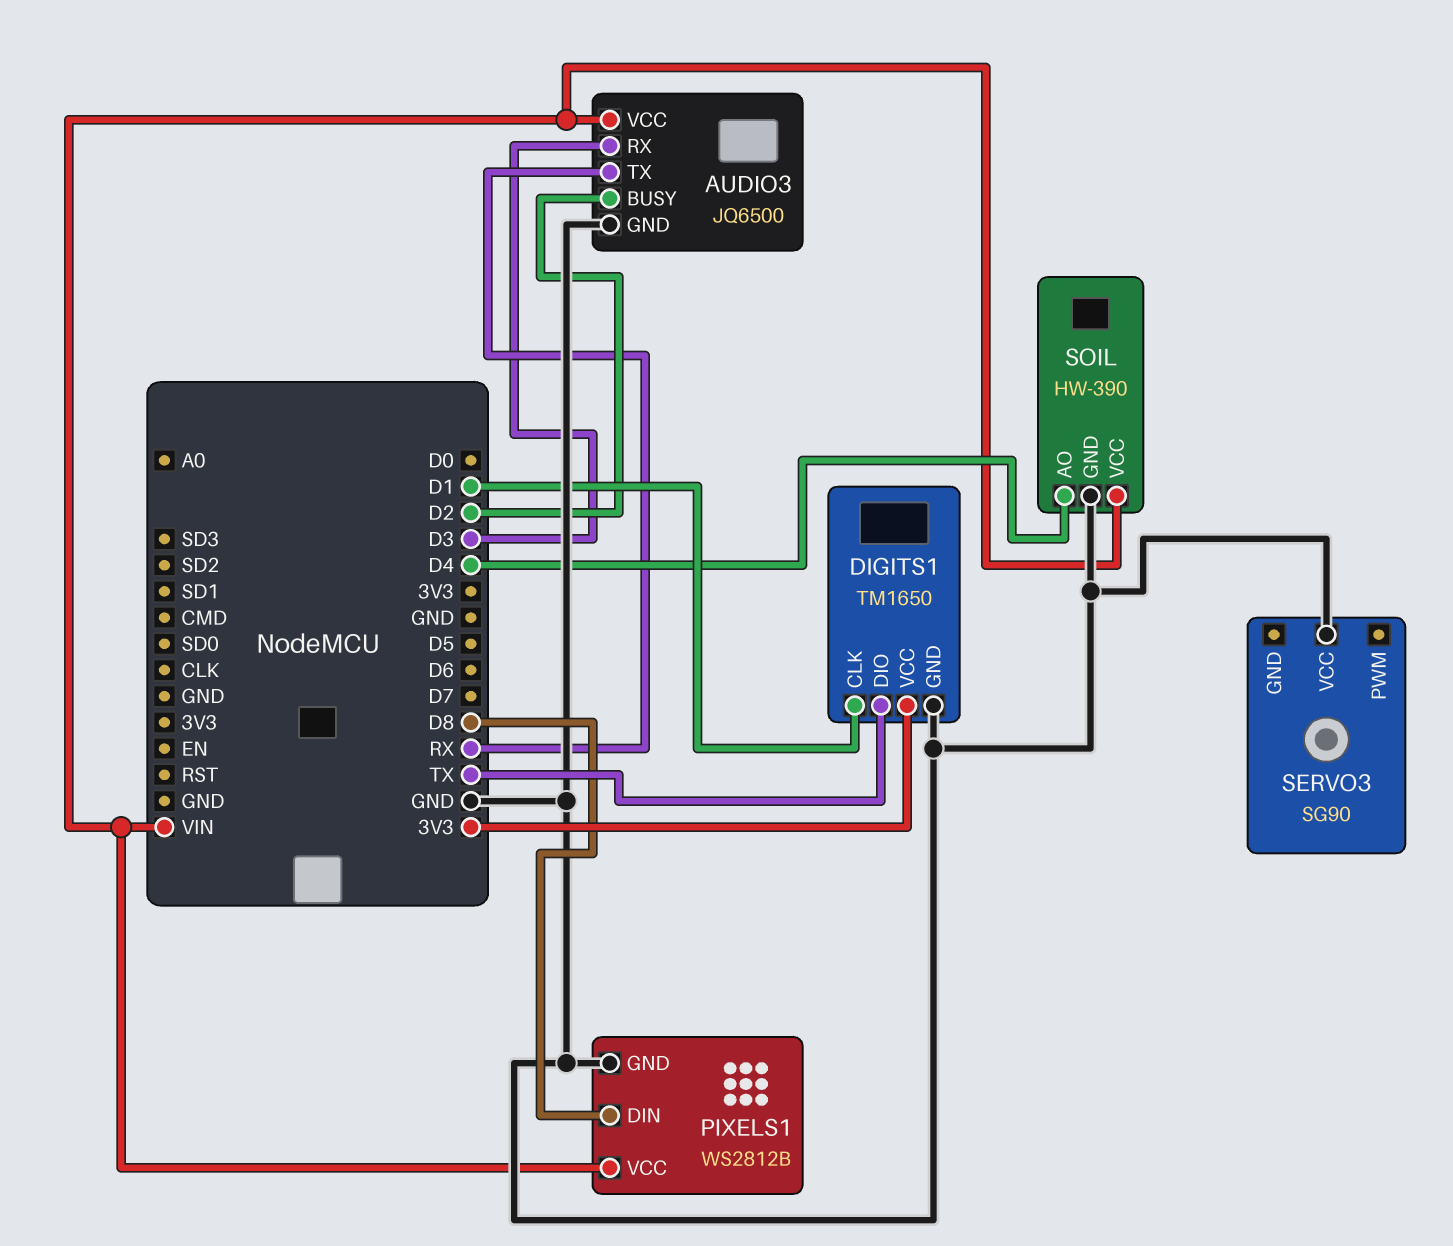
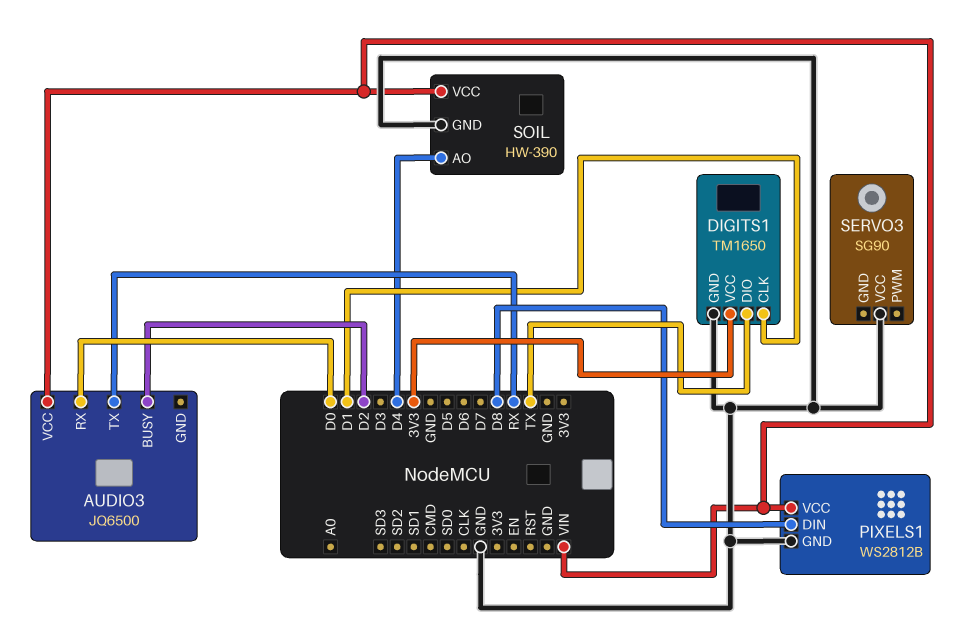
AUDIO3 pin GND: GND -> none
AUDIO3 pin RX: D3 -> D0

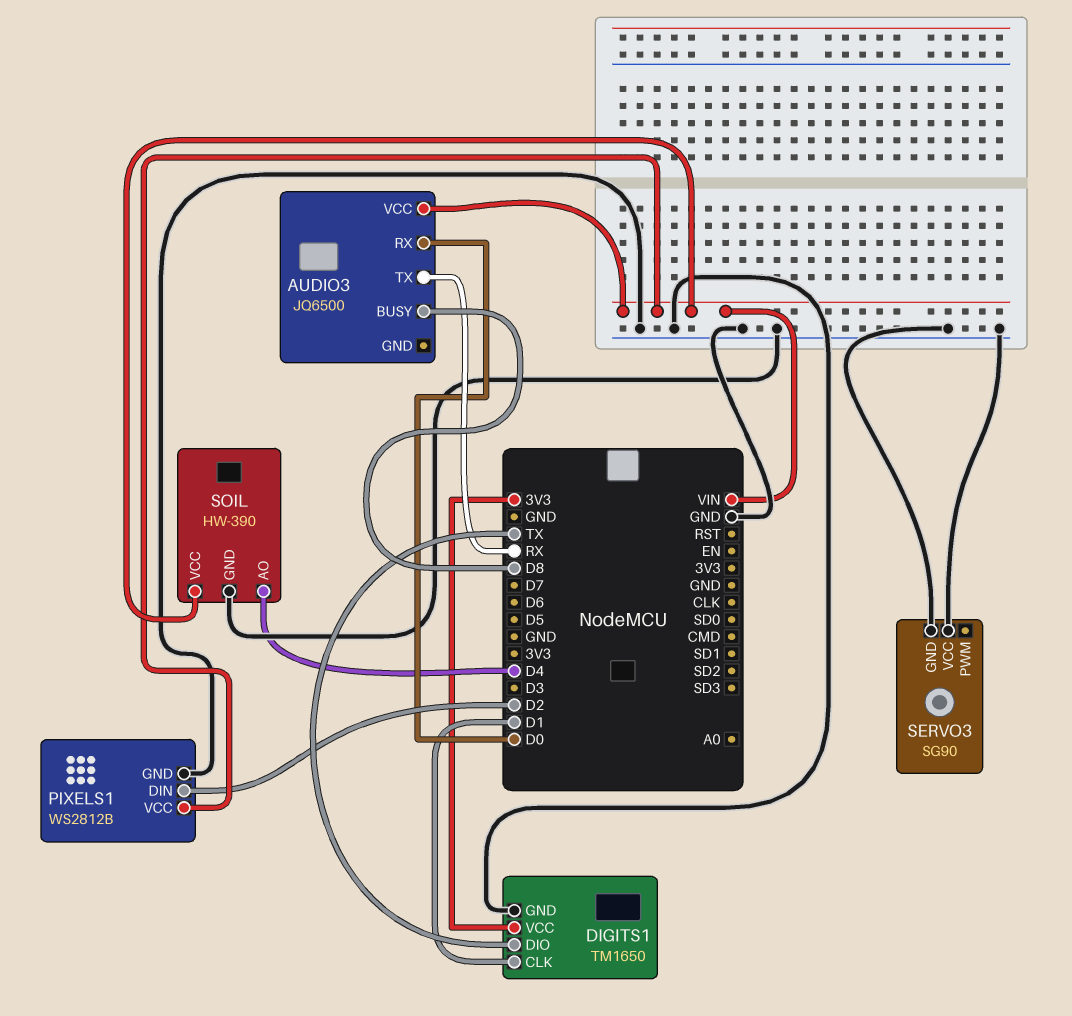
AUDIO3 pin BUSY: D2 -> D8
PIXELS1 pin DIN: D8 -> D2
SERVO3 pin GND: none -> GND

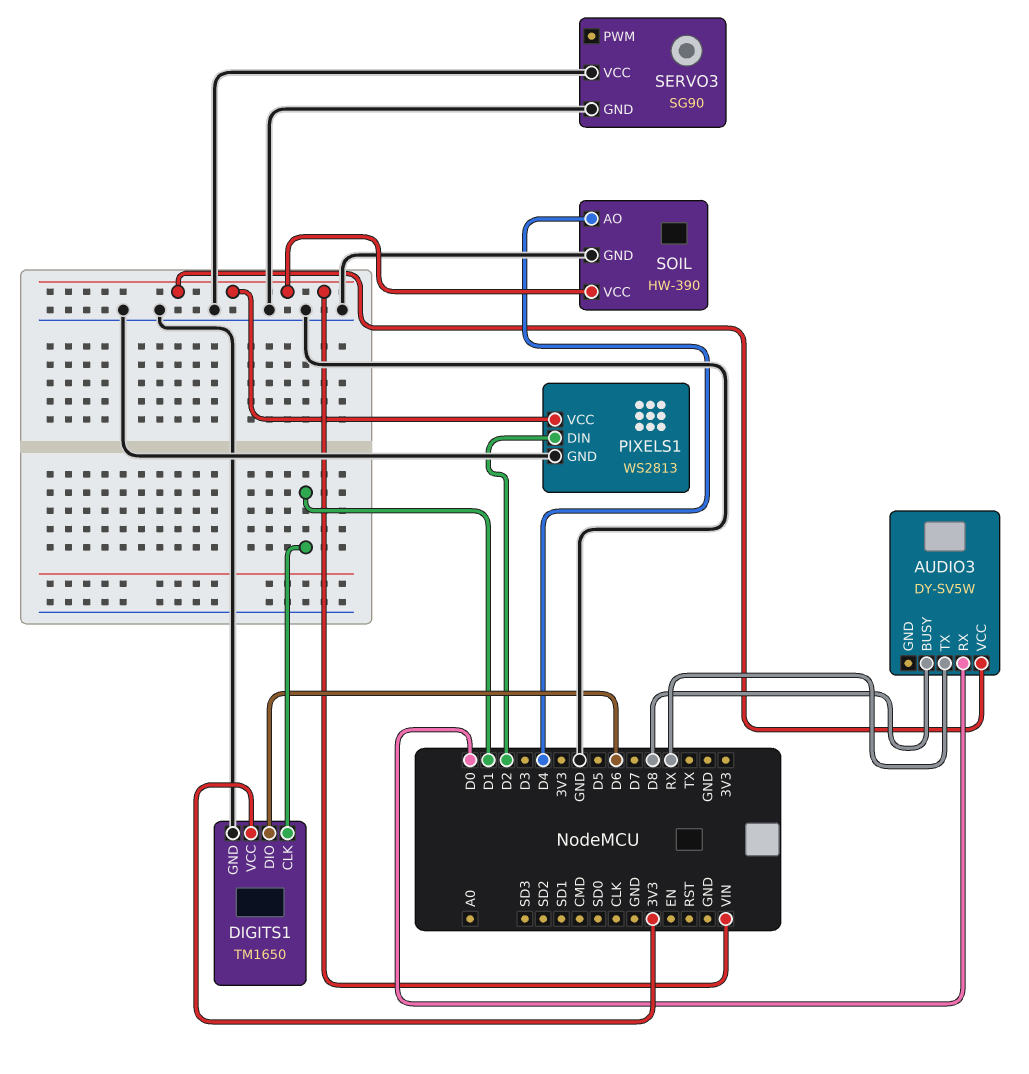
AUDIO3: JQ6500 -> DY-SV5W
DIGITS1 pin DIO: TX -> D6
PIXELS1: WS2812B -> WS2813

